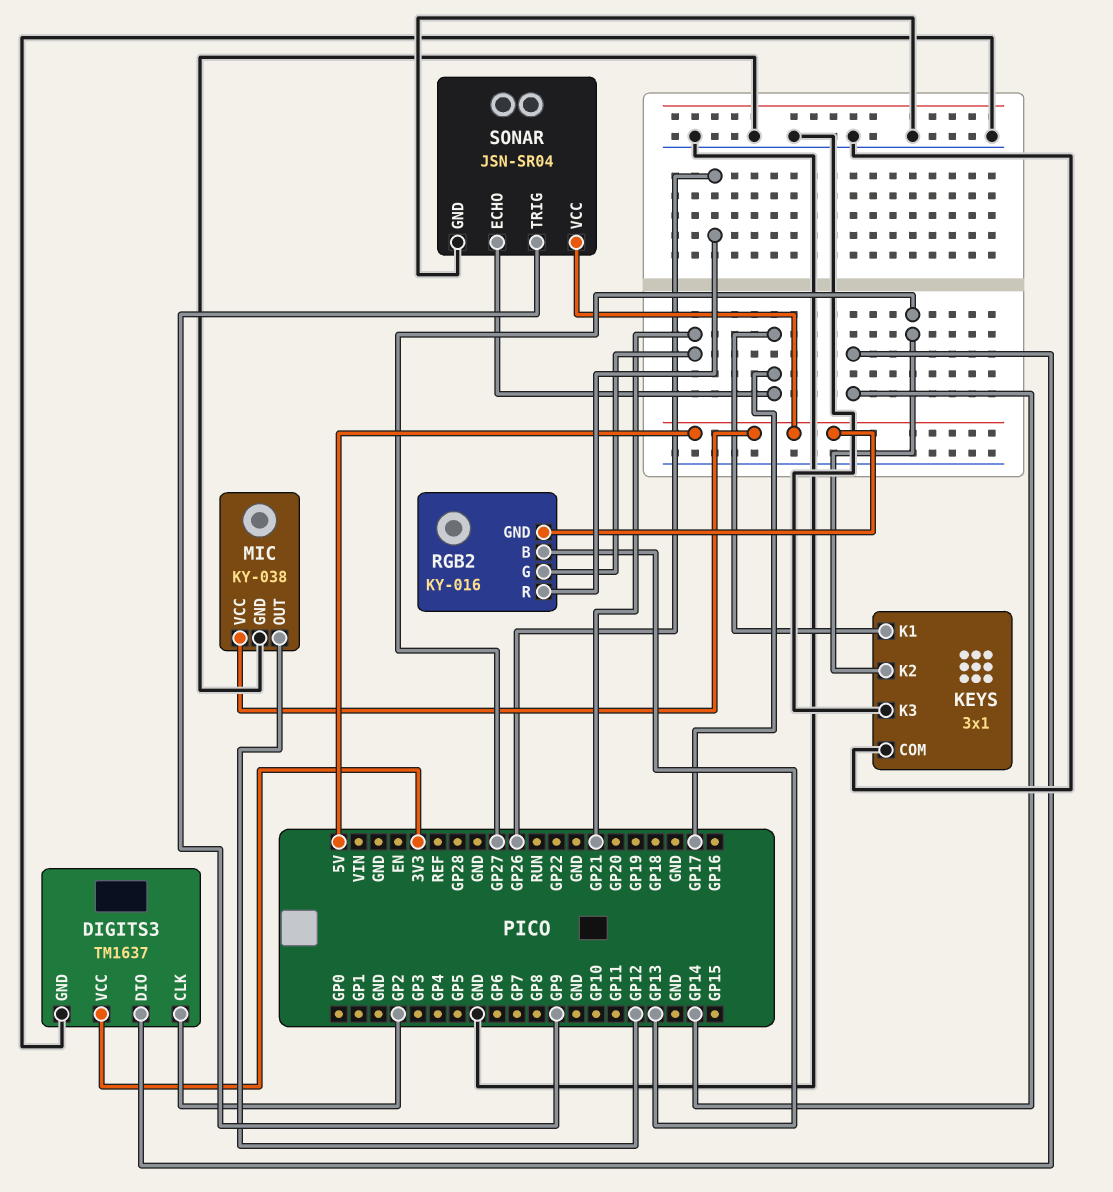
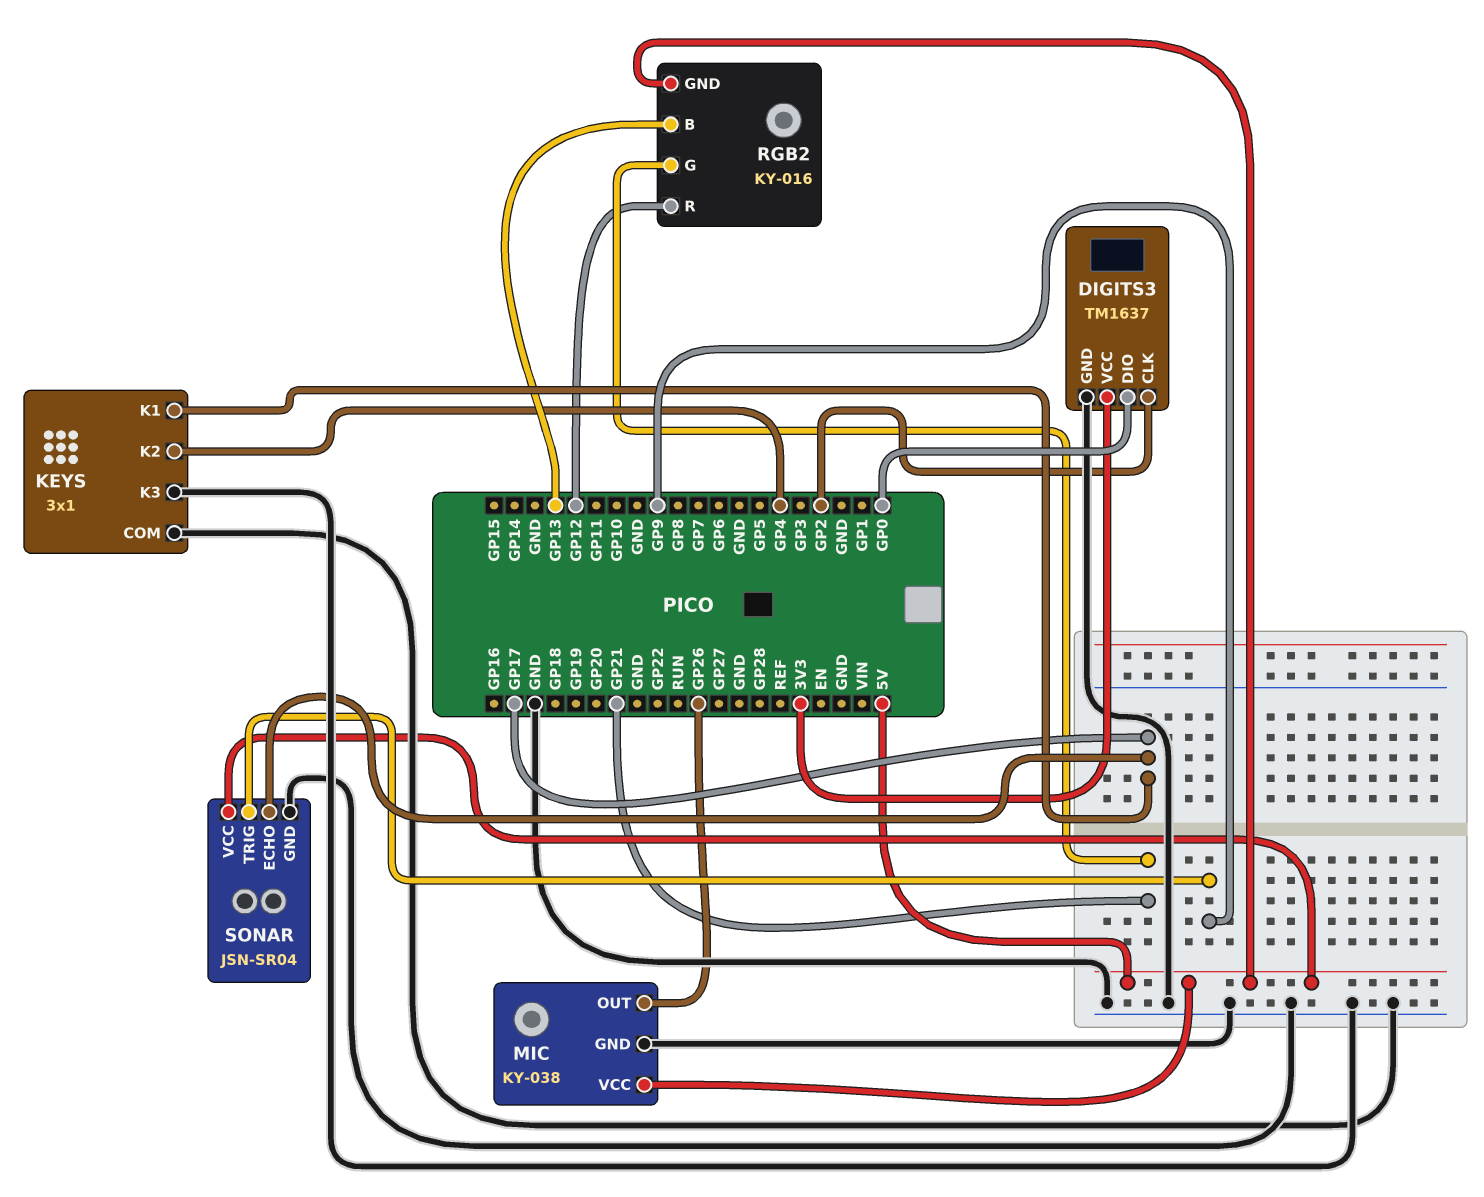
DIGITS3 pin DIO: GP14 -> GP0
KEYS pin K2: GP27 -> GP4
MIC pin OUT: GP12 -> GP26
RGB2 pin R: GP26 -> GP12

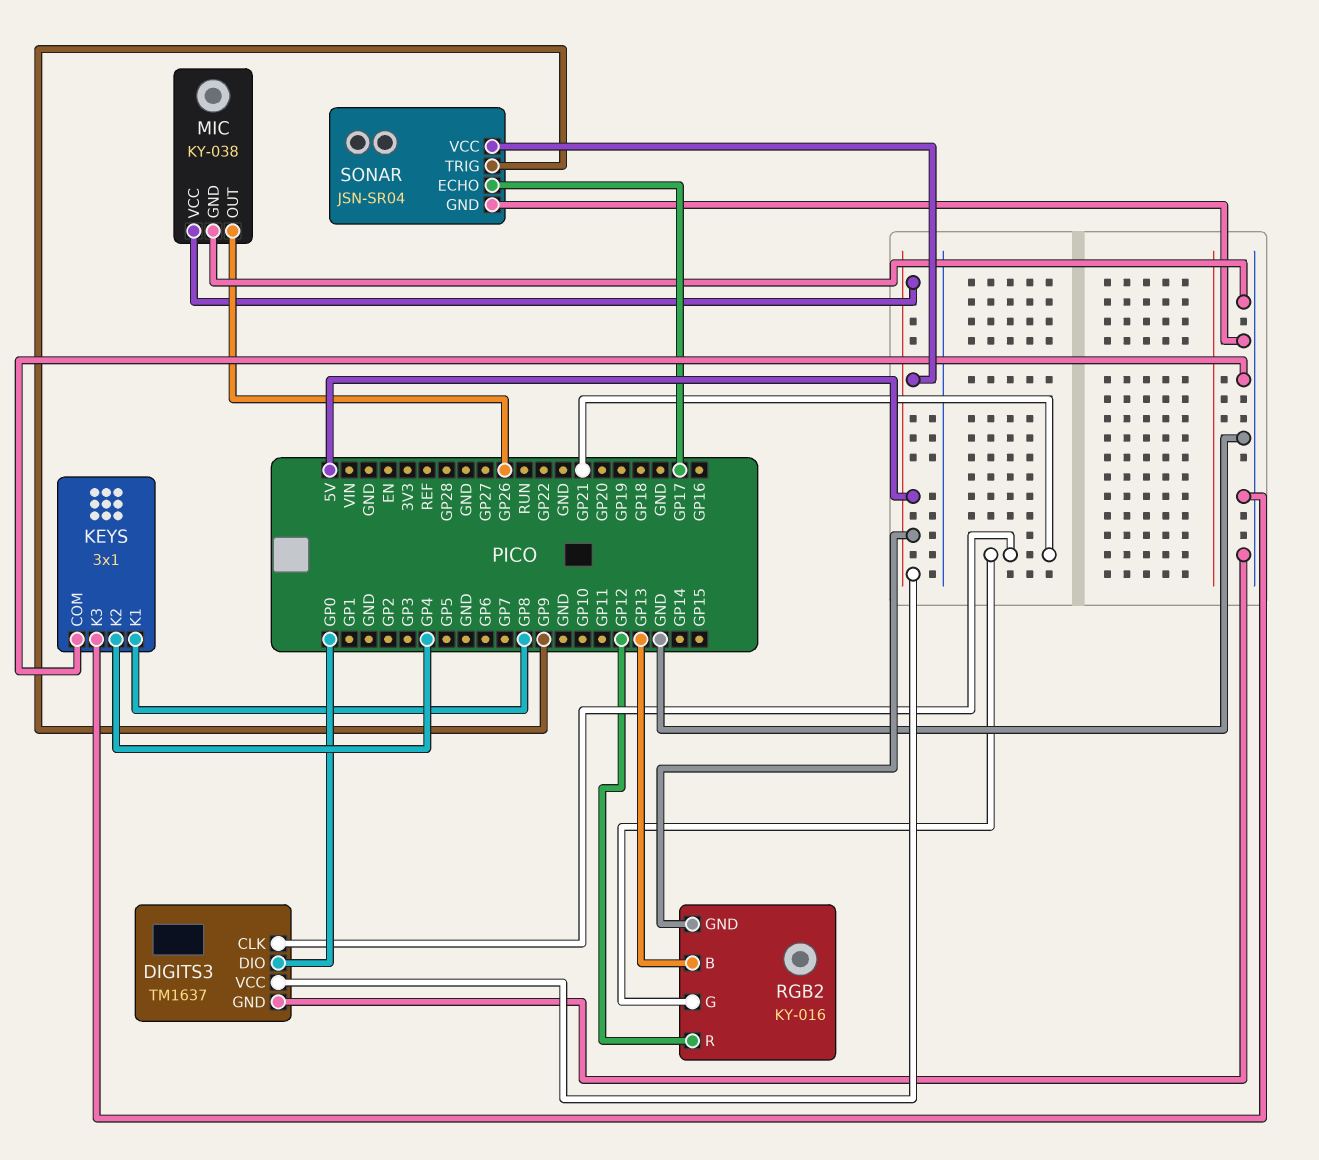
DIGITS3 pin CLK: GP2 -> GP21
DIGITS3 pin VCC: 3V3 -> 5V
KEYS pin K1: GP17 -> GP8

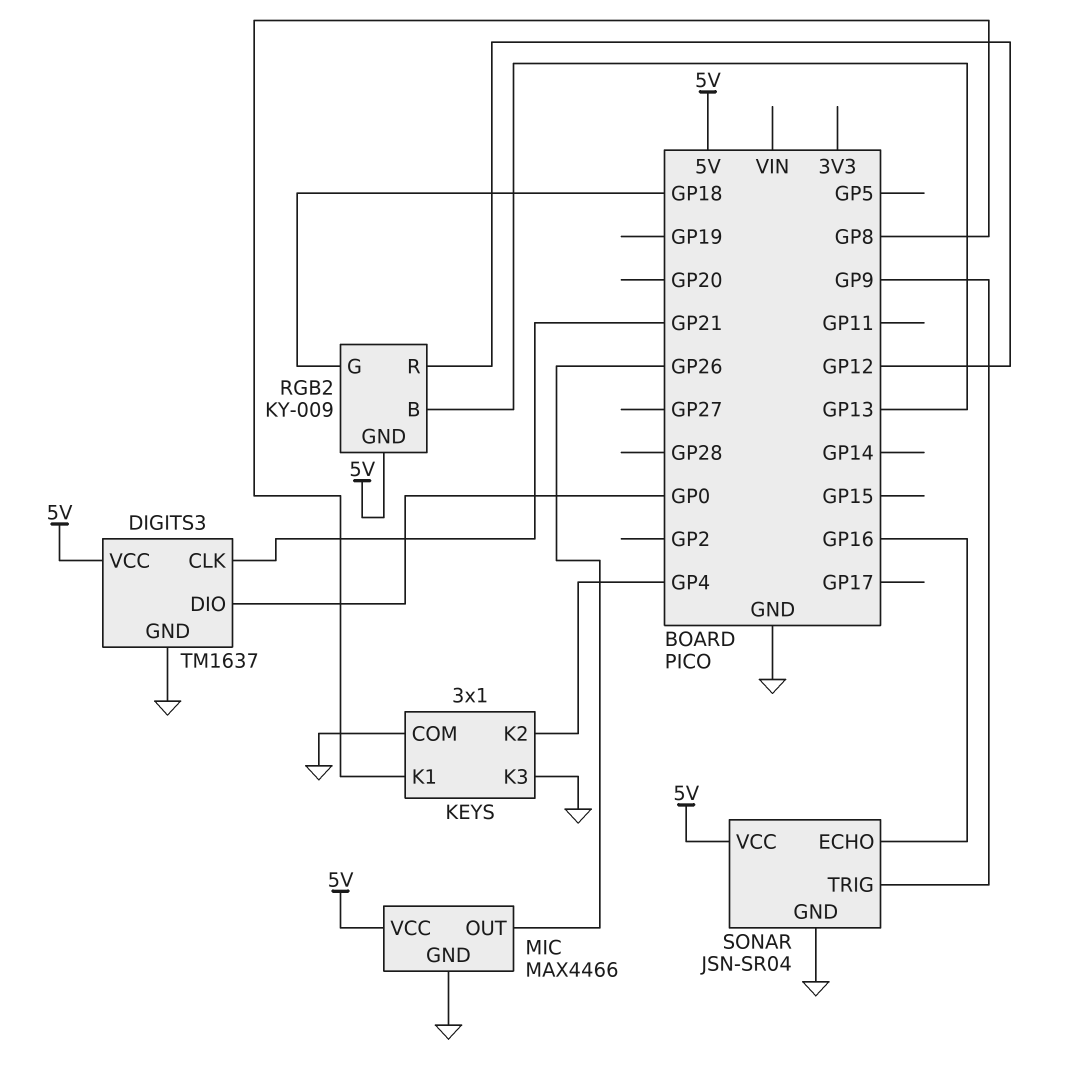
MIC: KY-038 -> MAX4466
RGB2: KY-016 -> KY-009
RGB2 pin G: GP21 -> GP18
SONAR pin ECHO: GP17 -> GP16

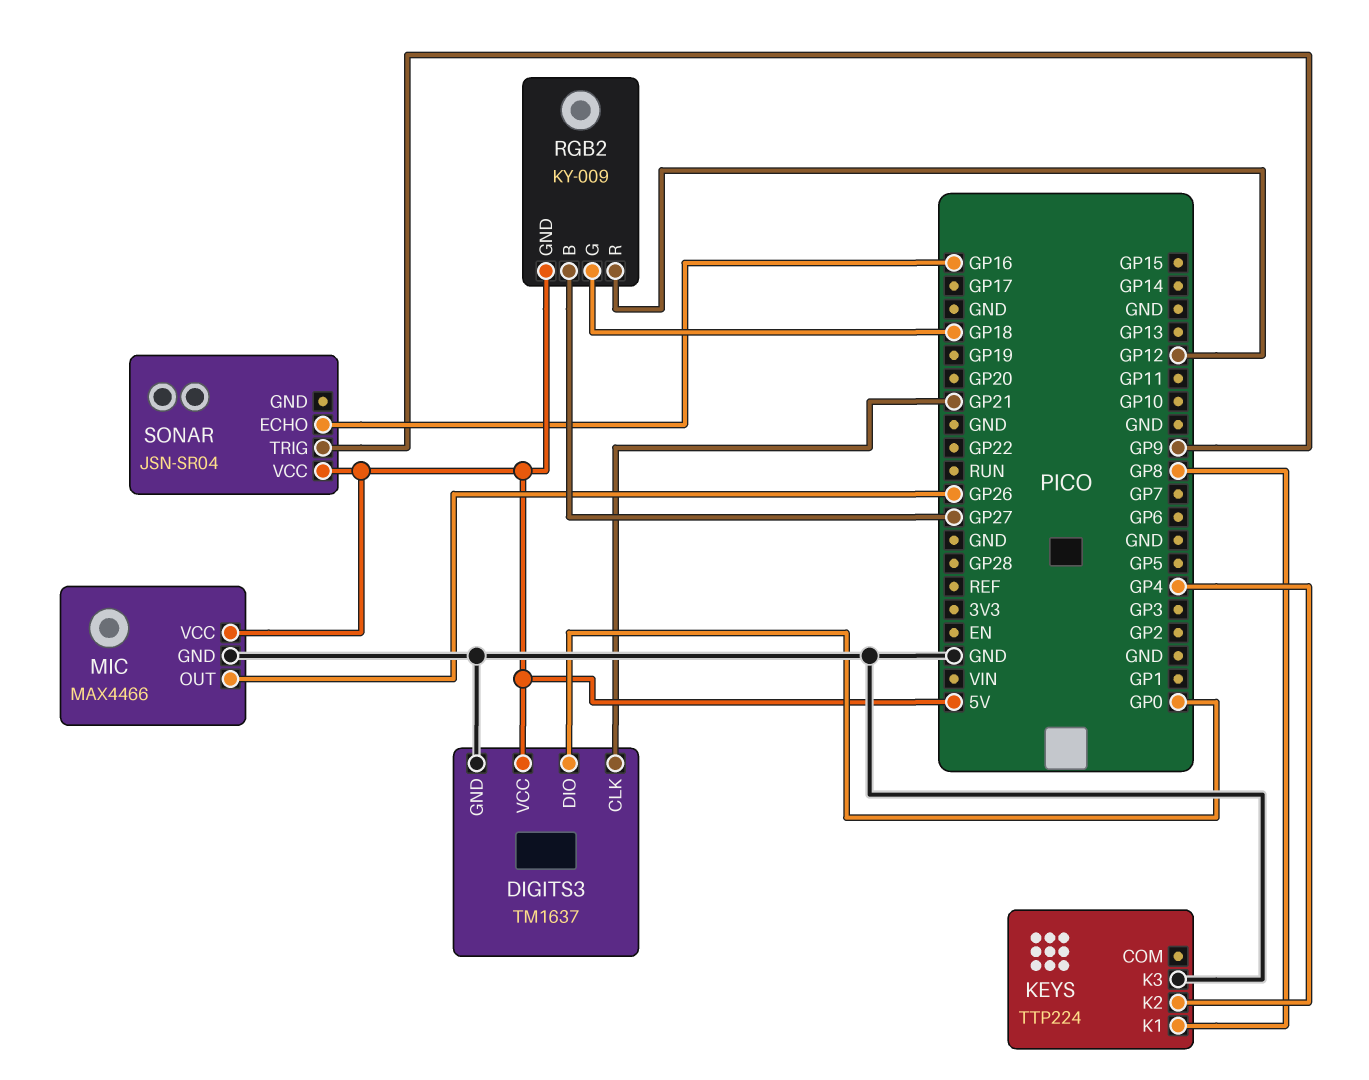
KEYS: 3x1 -> TTP224
KEYS pin COM: GND -> none
RGB2 pin B: GP13 -> GP27
SONAR pin GND: GND -> none

